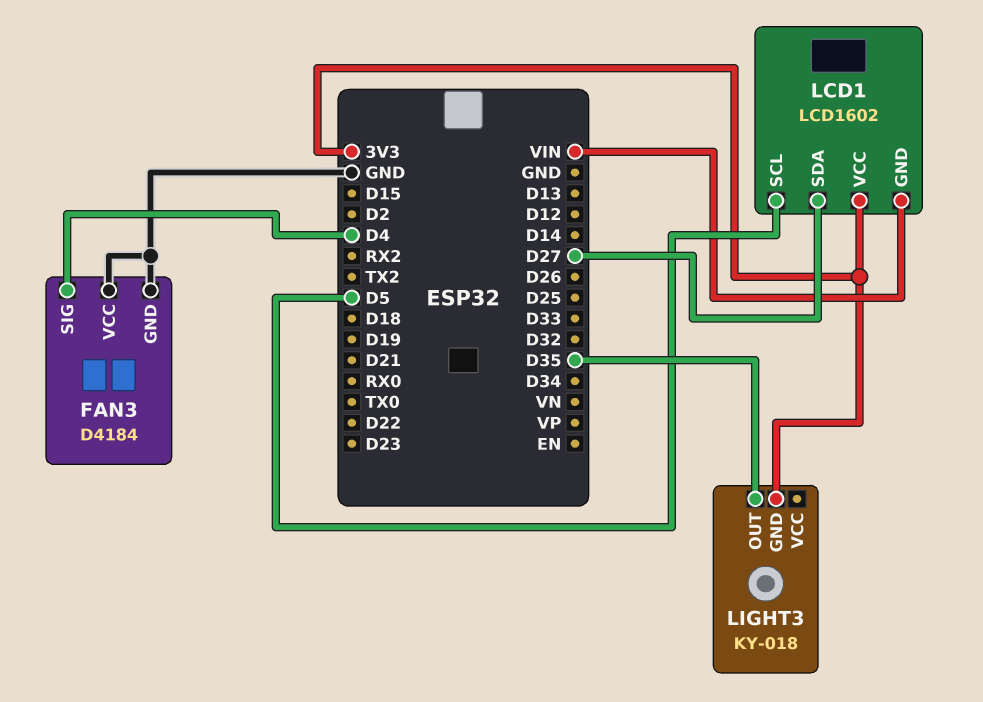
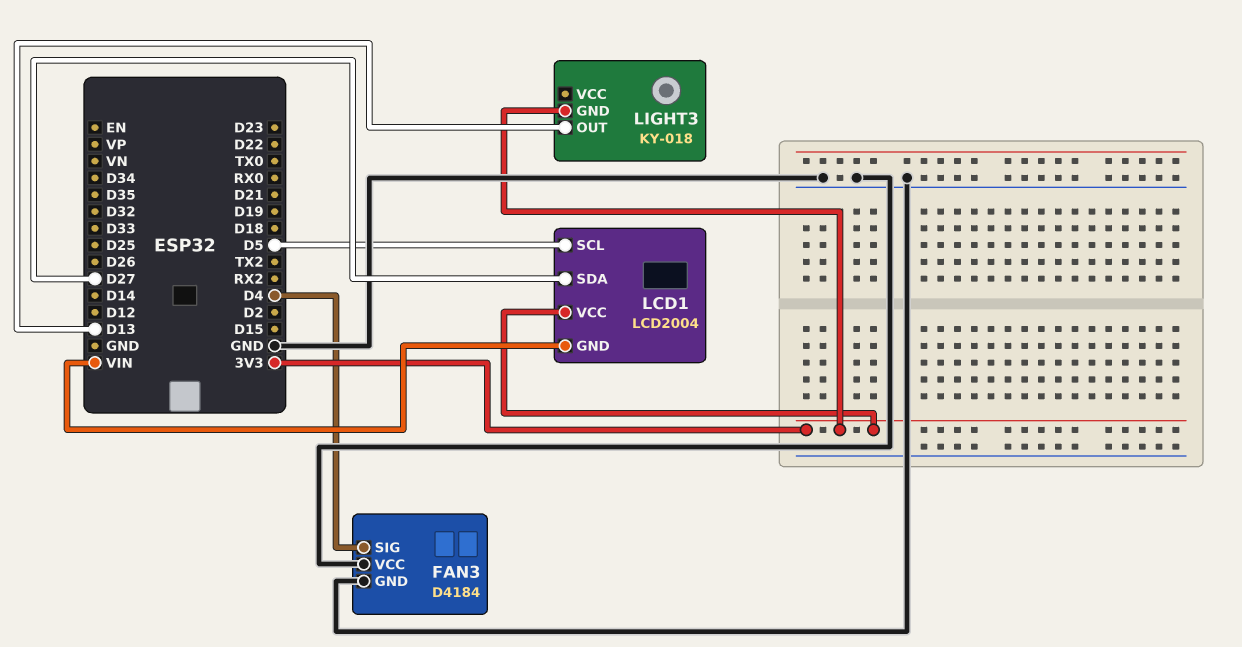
LCD1: LCD1602 -> LCD2004
LIGHT3 pin OUT: D35 -> D13

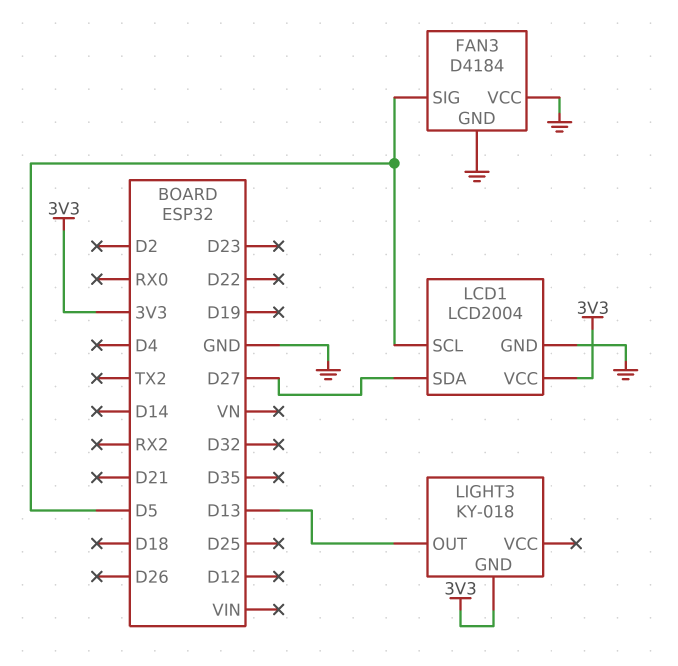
FAN3 pin SIG: D4 -> D5
LCD1 pin GND: VIN -> GND

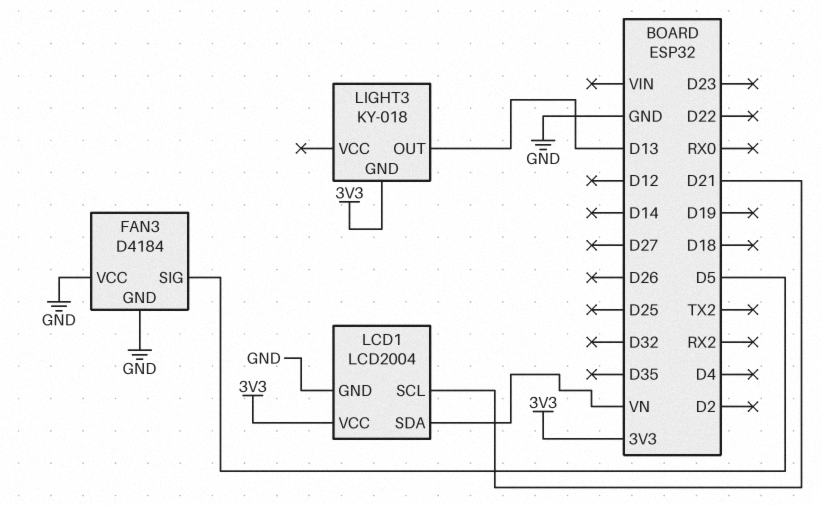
LCD1 pin SCL: D5 -> D21
LCD1 pin SDA: D27 -> VN

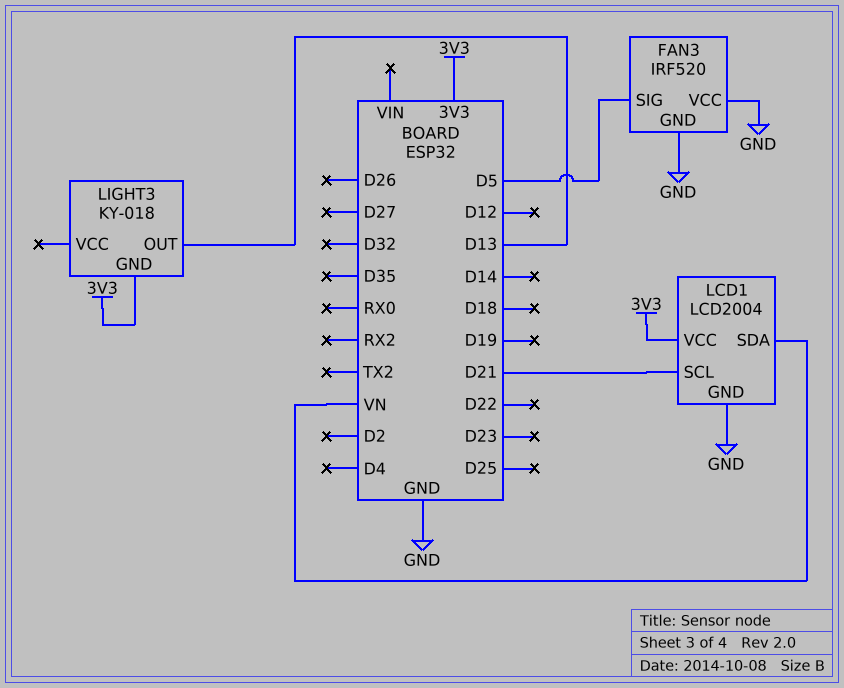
FAN3: D4184 -> IRF520

